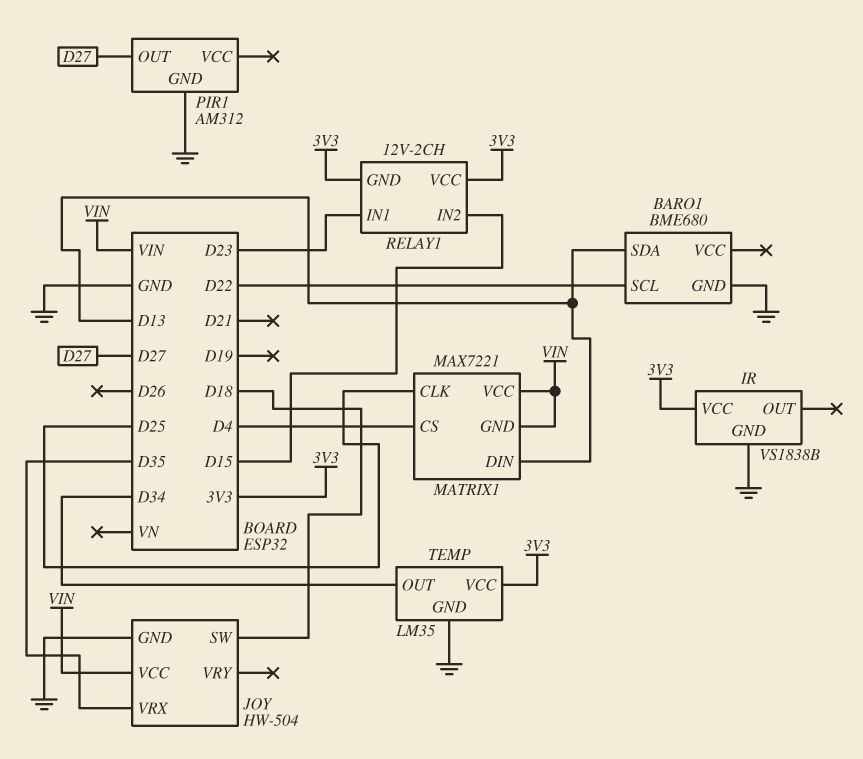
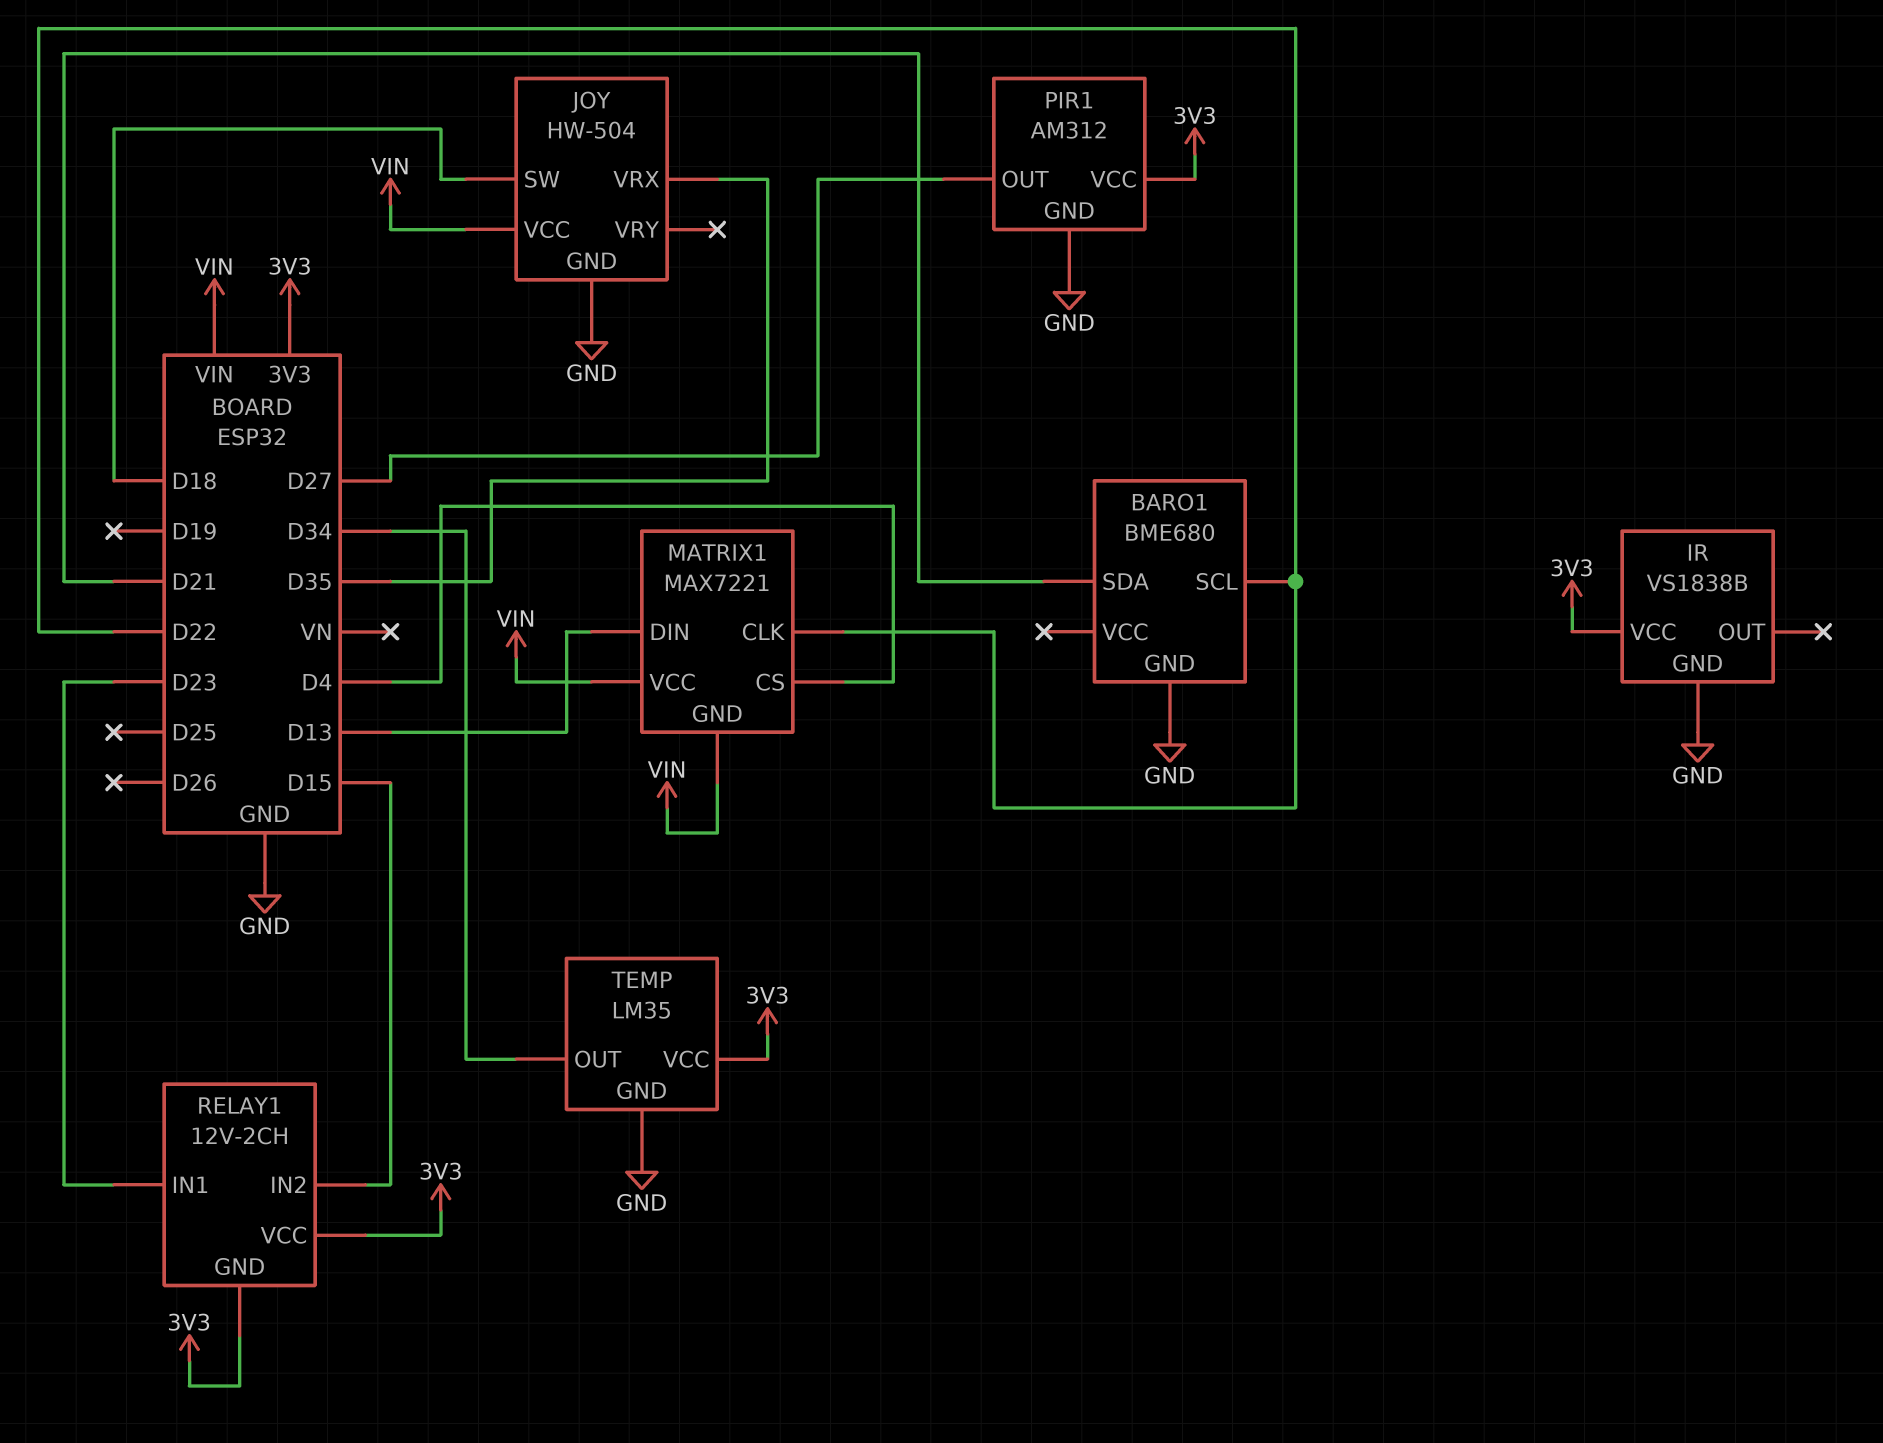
BARO1 pin SDA: D13 -> D21
MATRIX1 pin CLK: D25 -> D22
PIR1 pin VCC: none -> 3V3

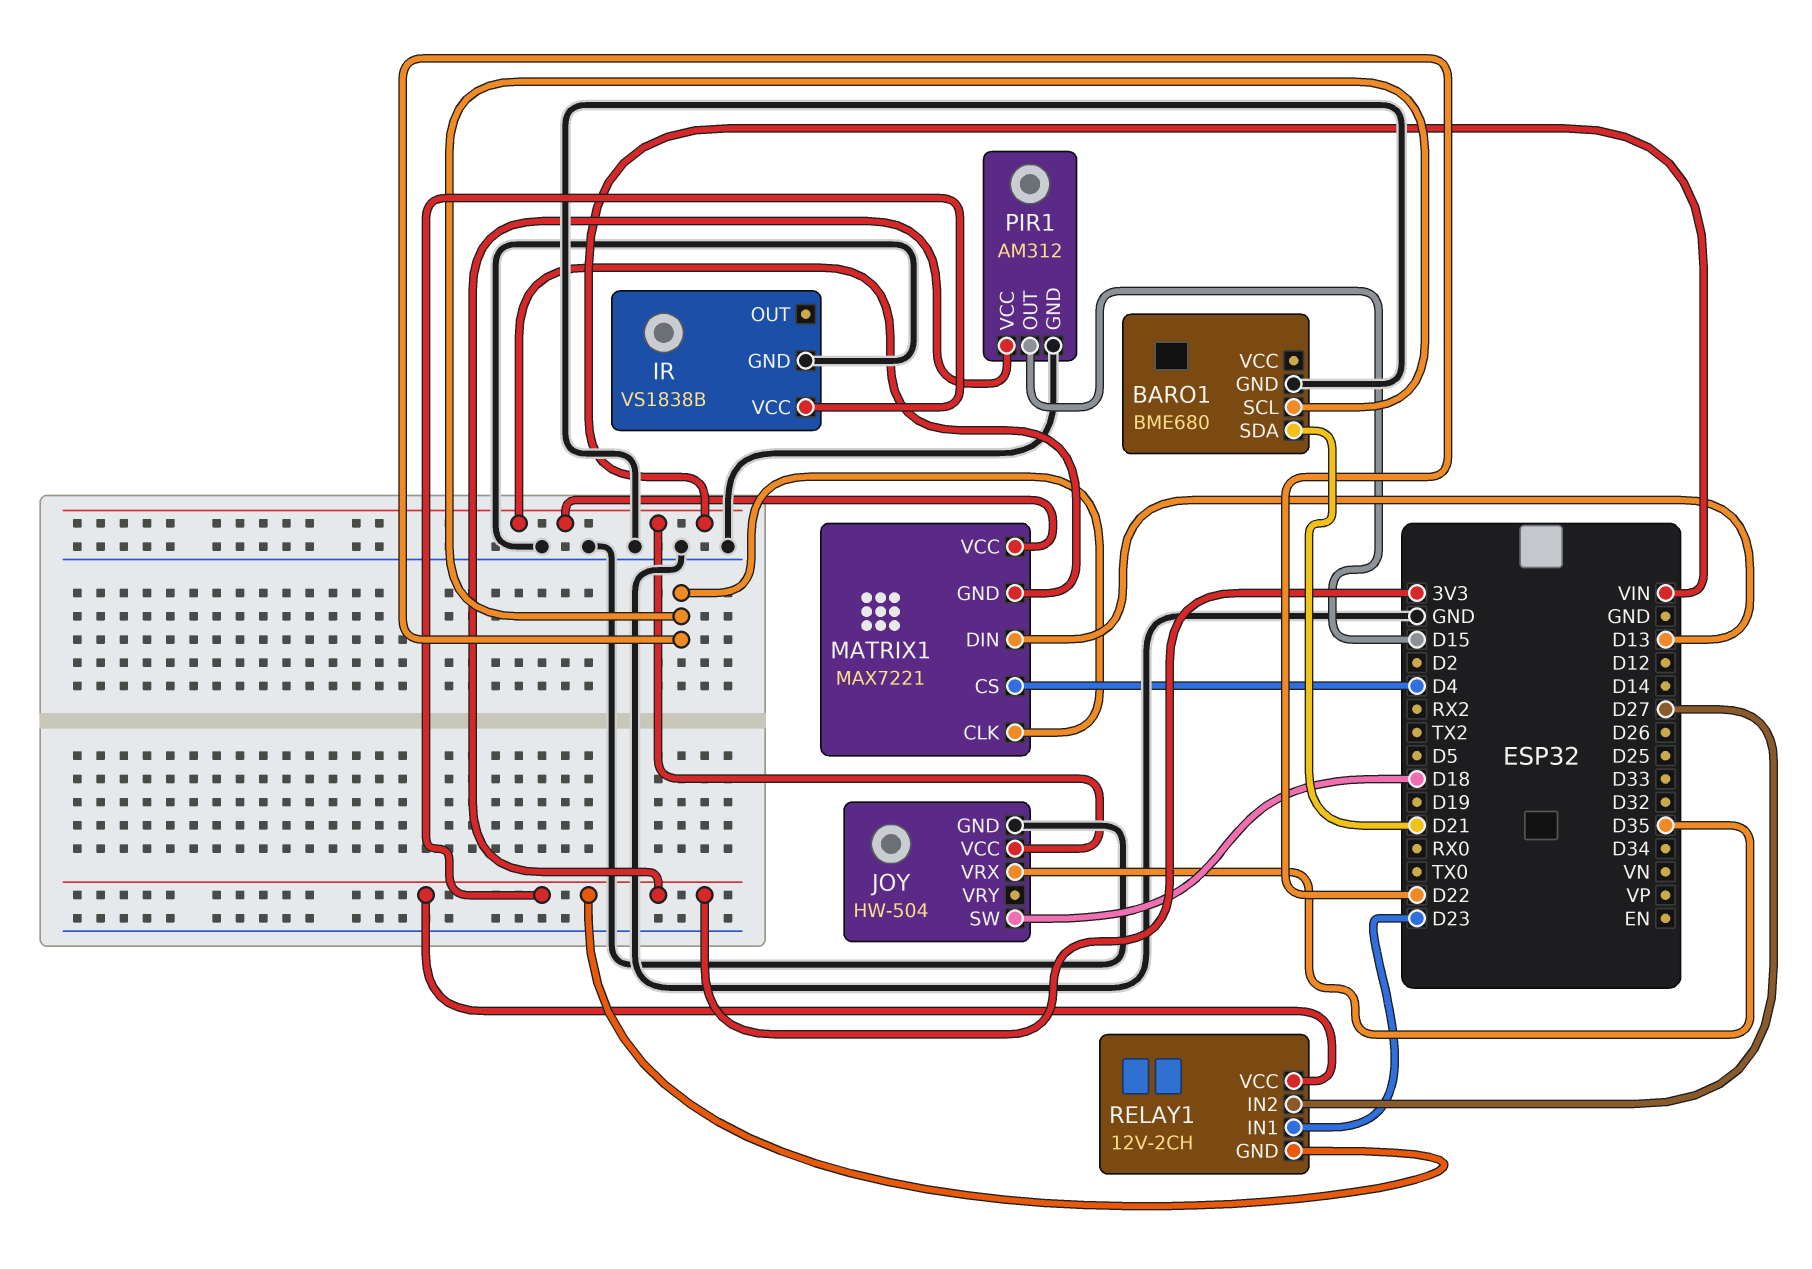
PIR1 pin OUT: D27 -> D15
RELAY1 pin IN2: D15 -> D27
TEMP: LM35 -> none
TEMP pin GND: GND -> none
TEMP pin OUT: D34 -> none
TEMP pin VCC: 3V3 -> none

